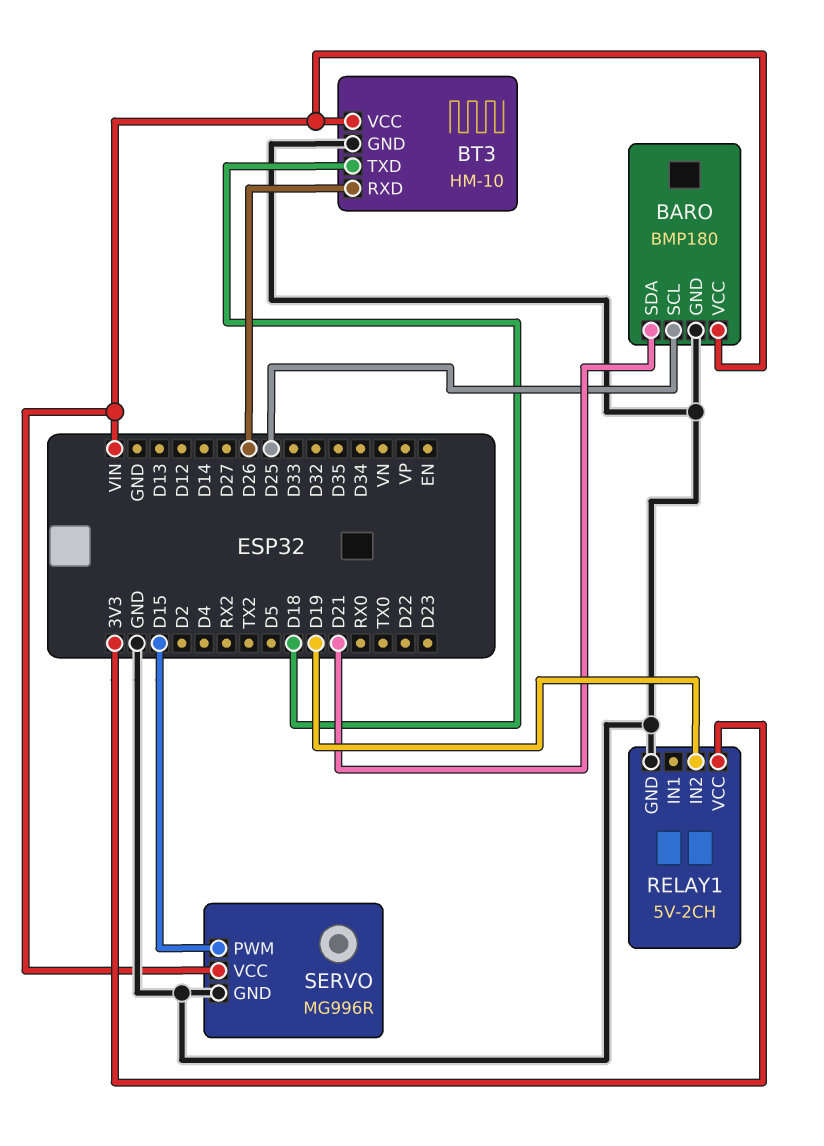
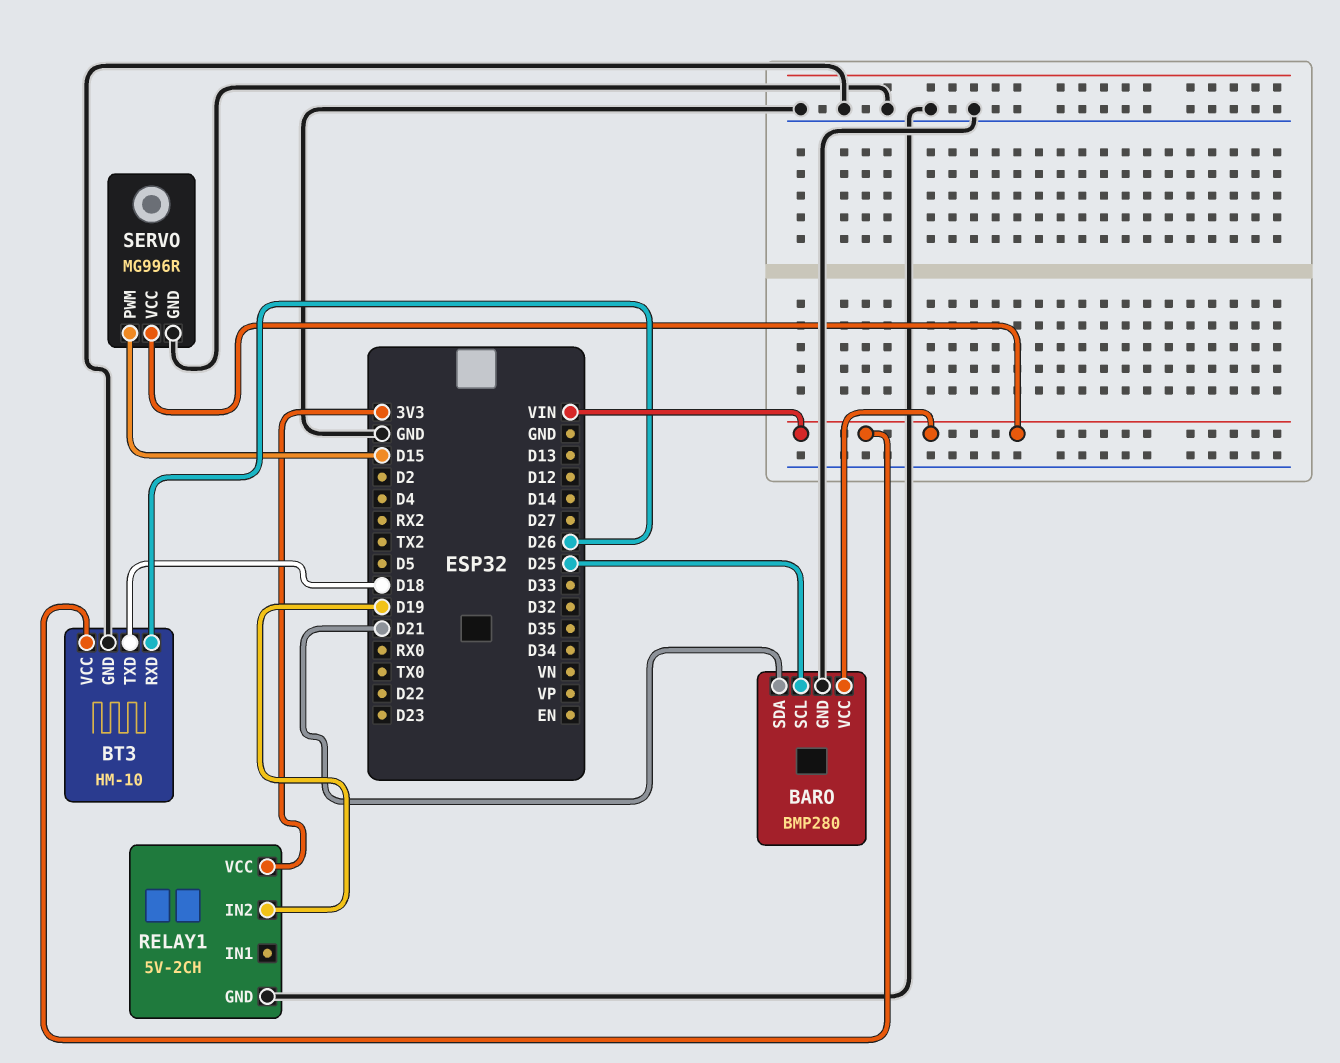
BARO: BMP180 -> BMP280

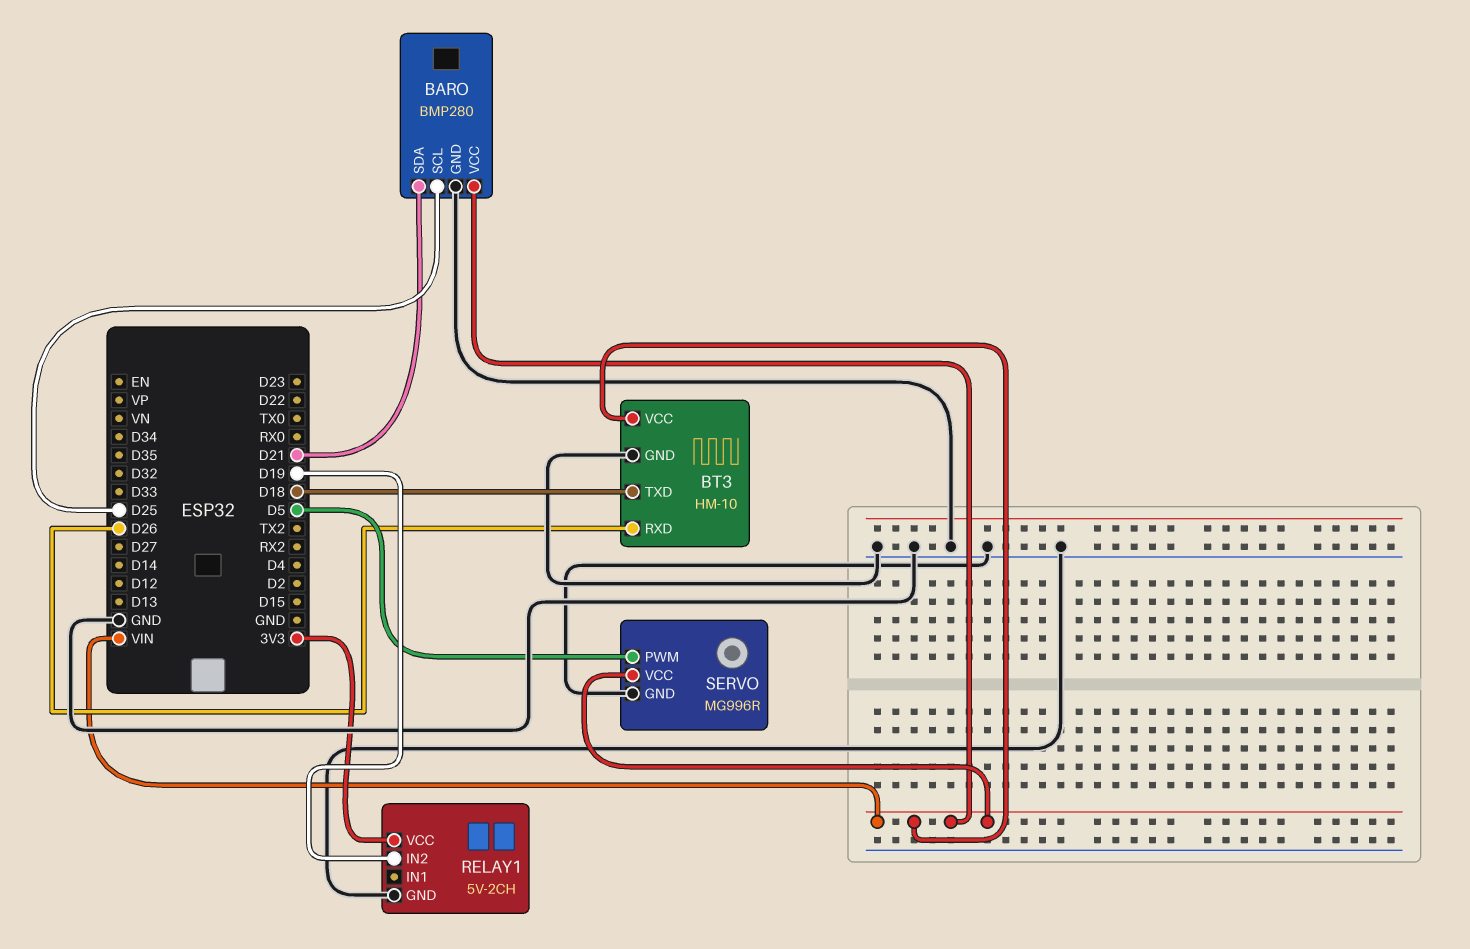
SERVO pin PWM: D15 -> D5

